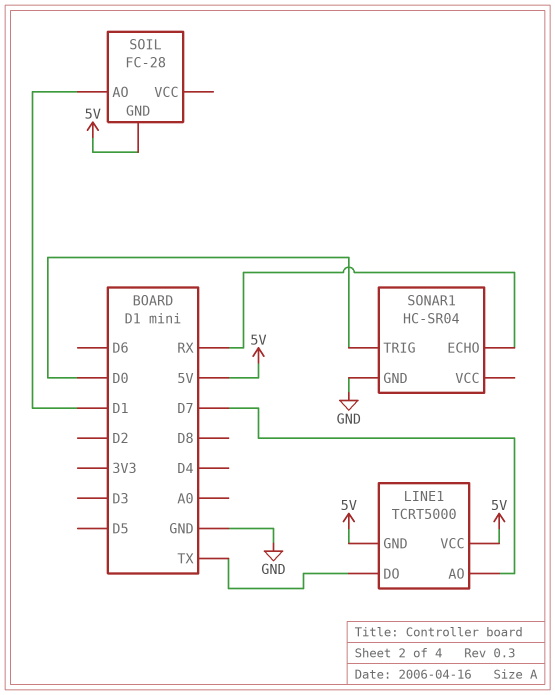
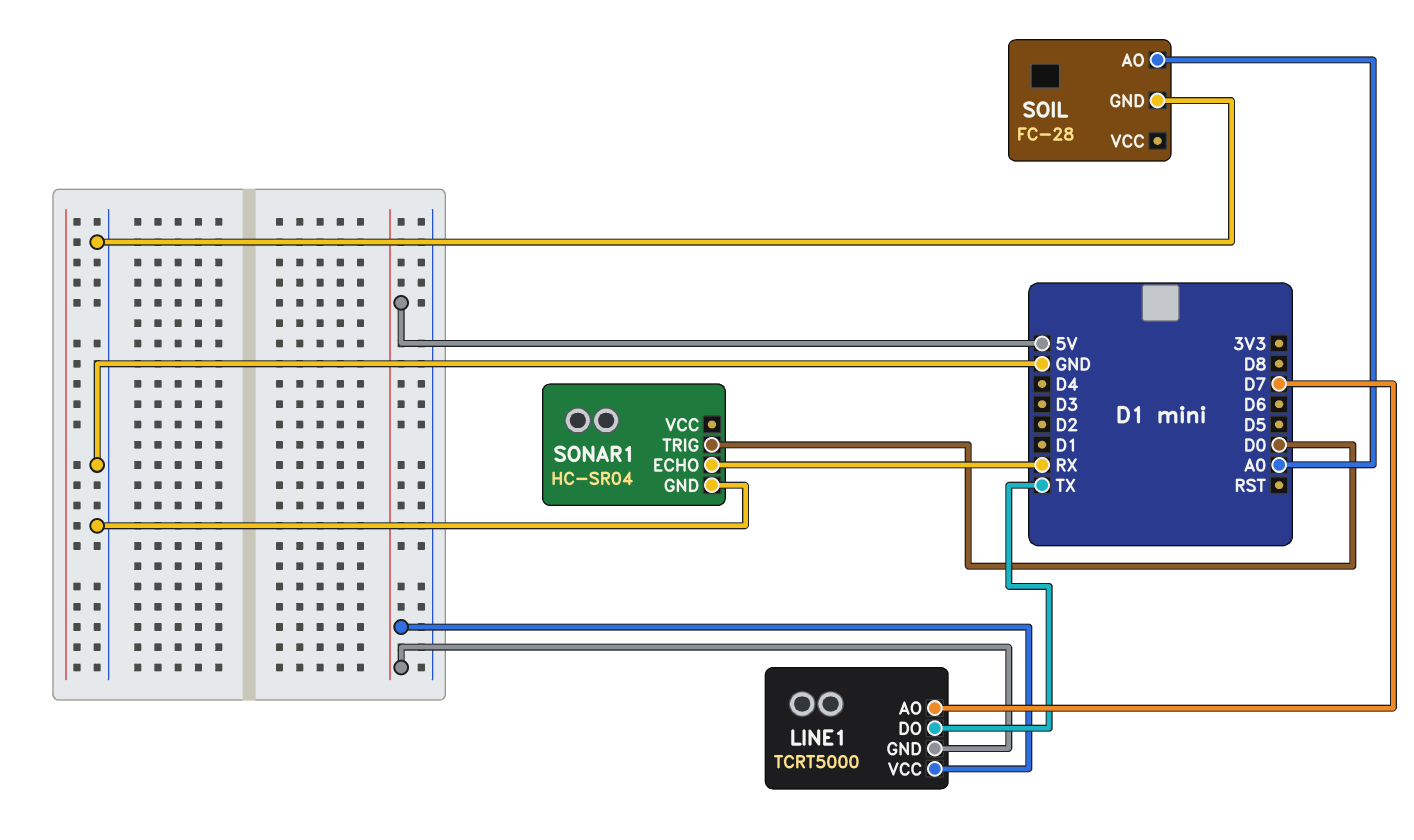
SOIL pin AO: D1 -> A0
SOIL pin GND: 5V -> GND

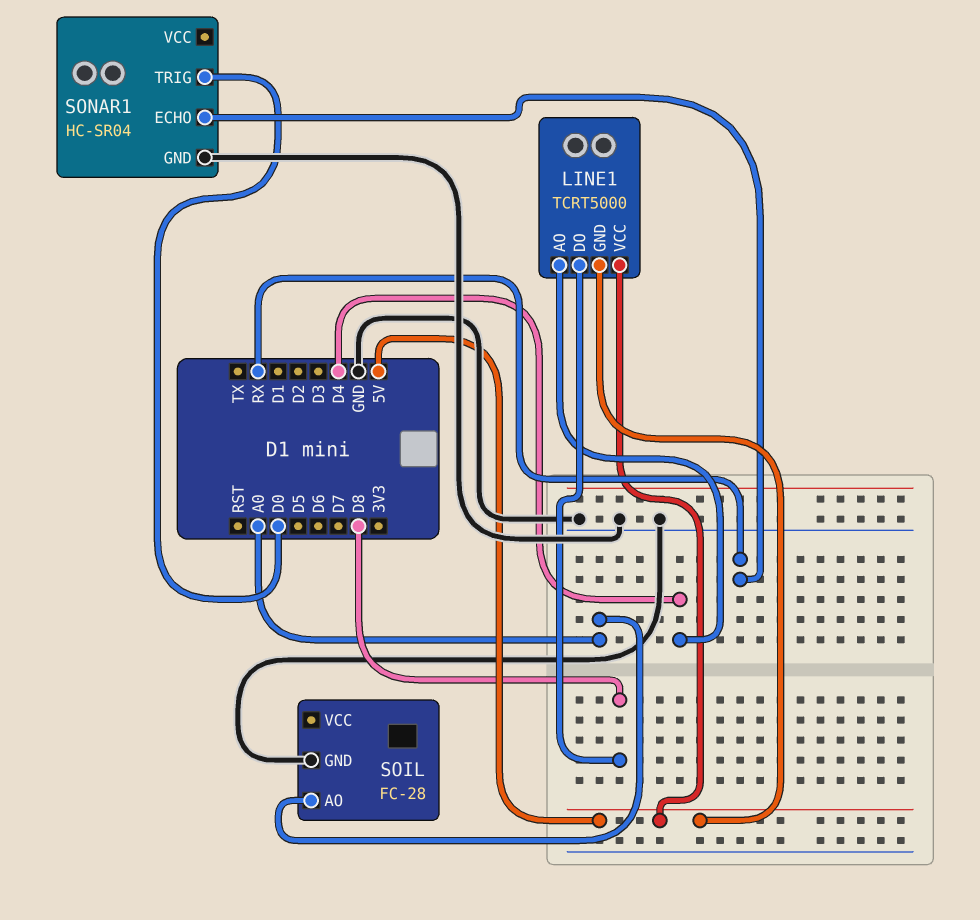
LINE1 pin AO: D7 -> D4
LINE1 pin DO: TX -> D8

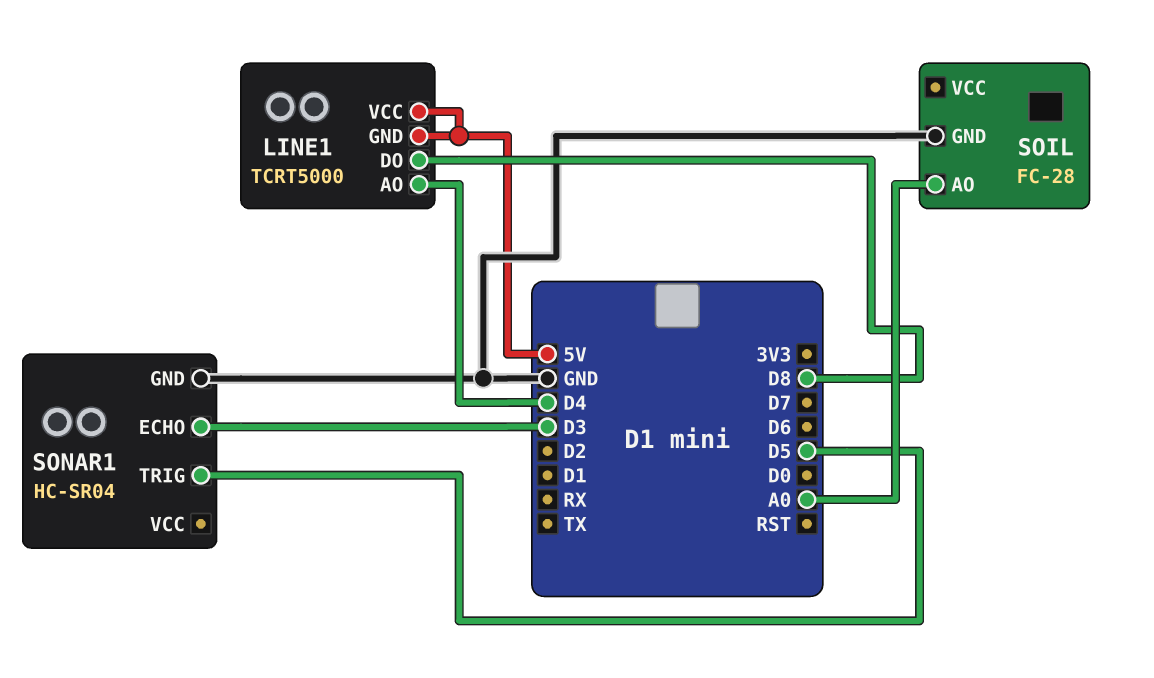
SONAR1 pin ECHO: RX -> D3
SONAR1 pin TRIG: D0 -> D5

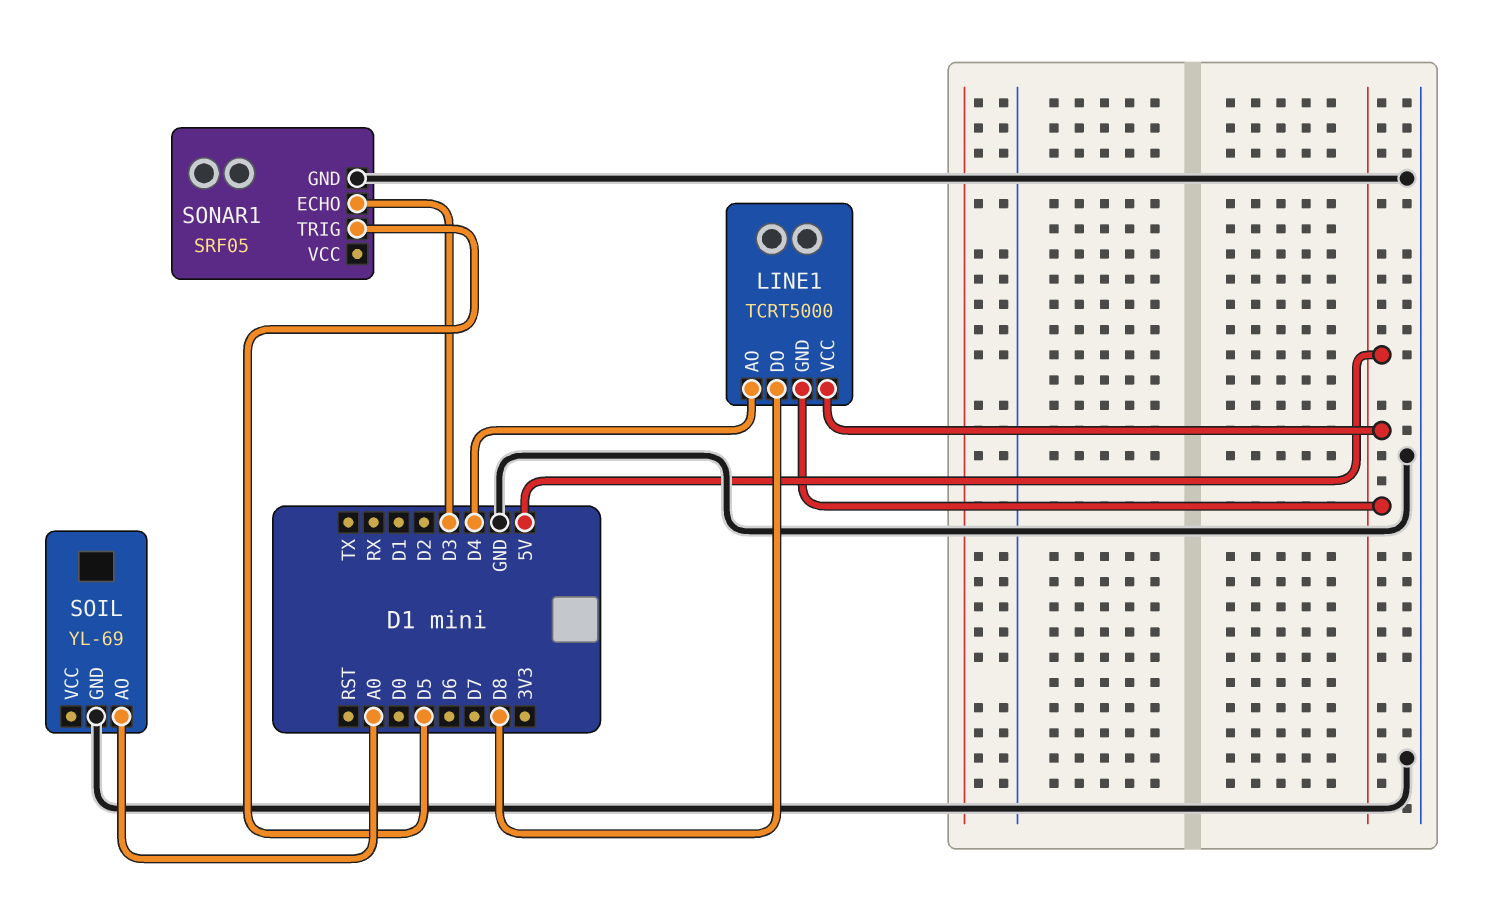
SOIL: FC-28 -> YL-69
SONAR1: HC-SR04 -> SRF05

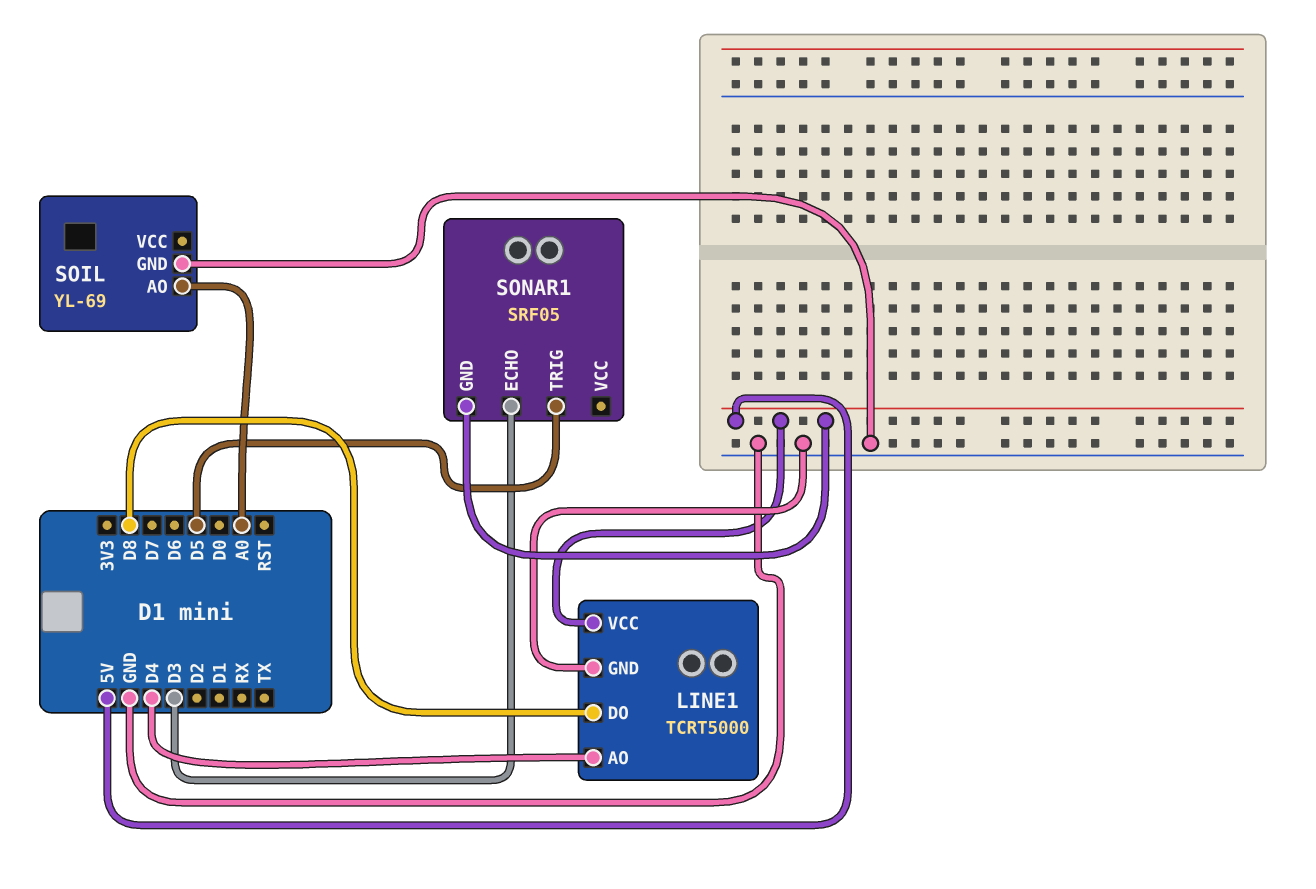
LINE1 pin GND: 5V -> GND
SONAR1 pin GND: GND -> 5V

